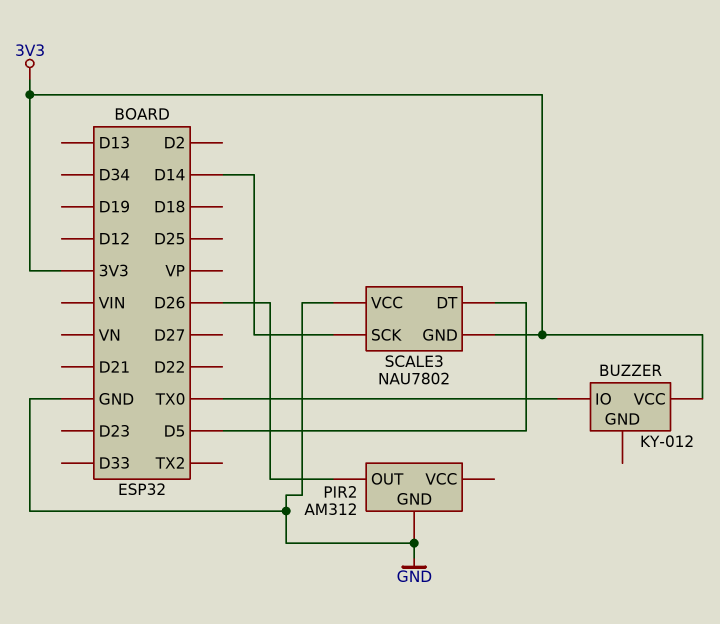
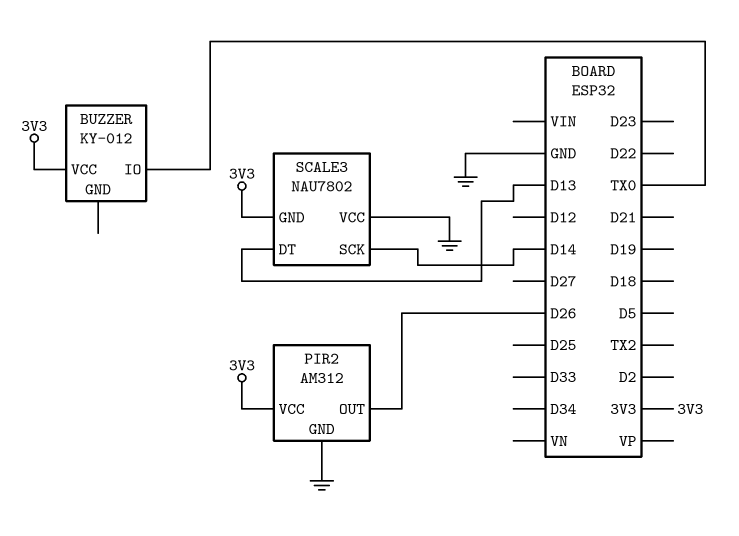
PIR2 pin VCC: none -> 3V3
SCALE3 pin DT: D5 -> D13

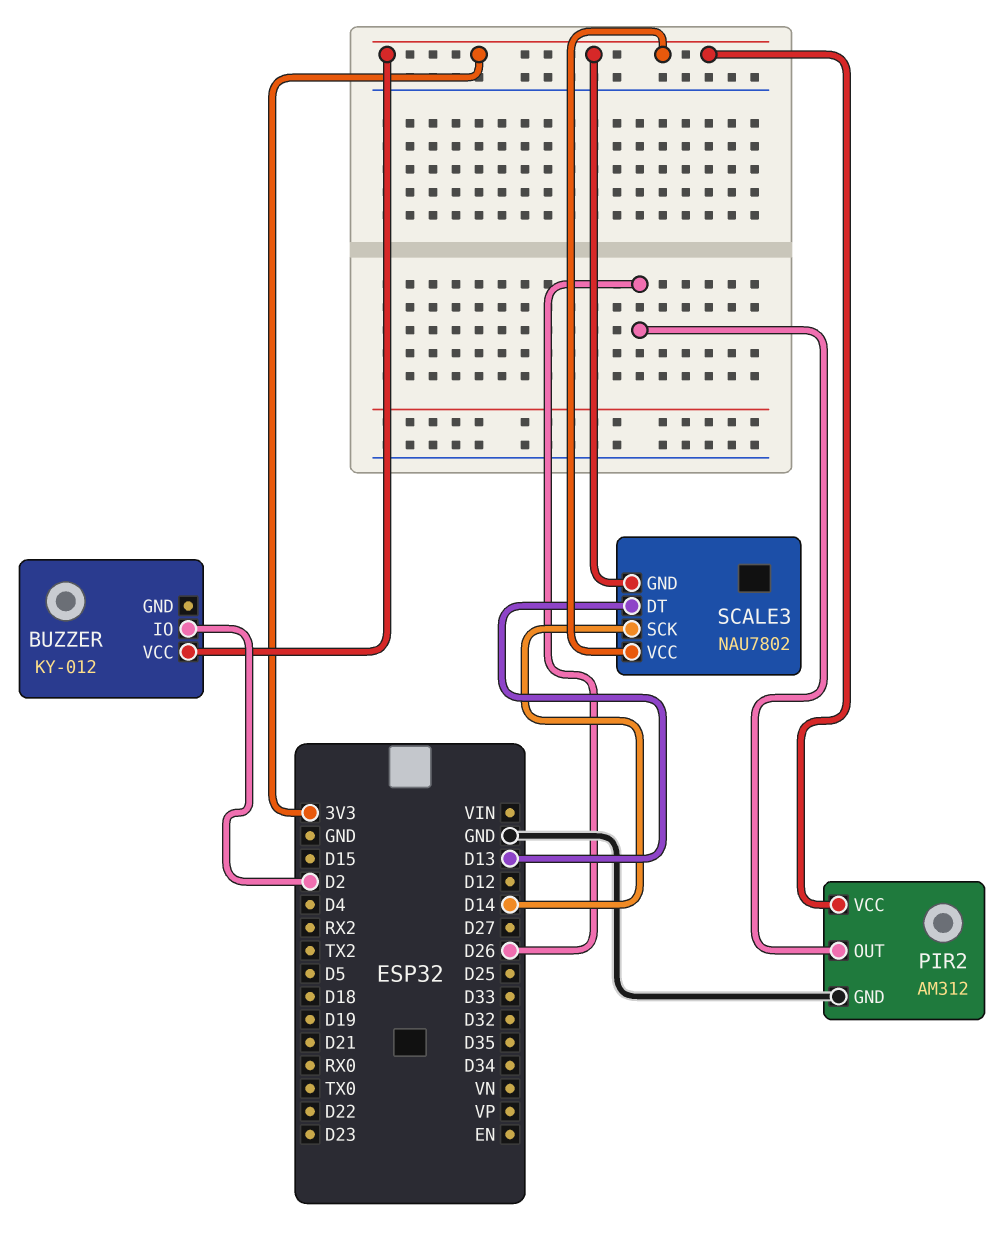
BUZZER pin IO: TX0 -> D2
SCALE3 pin VCC: GND -> 3V3

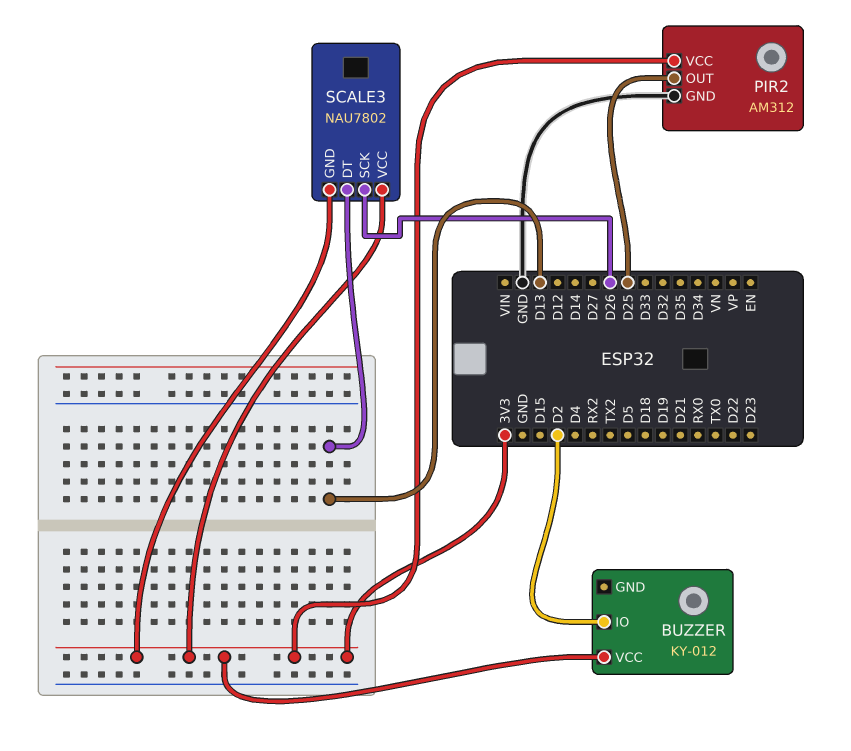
PIR2 pin OUT: D26 -> D25
SCALE3 pin SCK: D14 -> D26

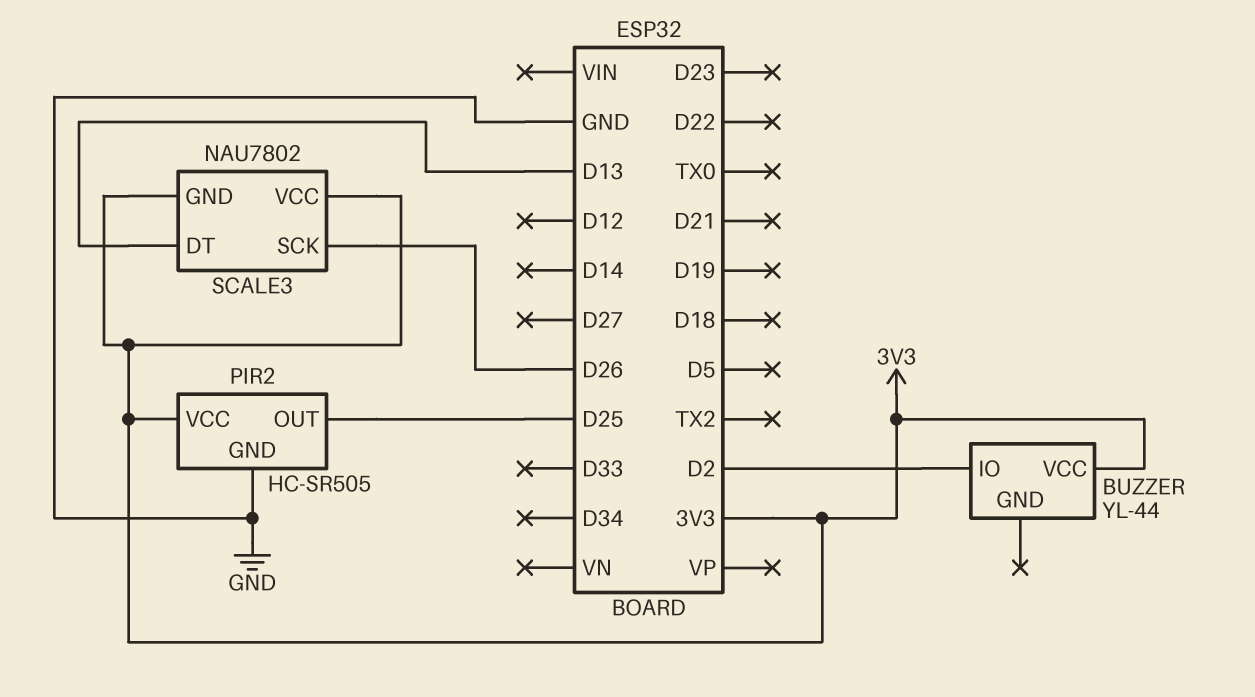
BUZZER: KY-012 -> YL-44
PIR2: AM312 -> HC-SR505

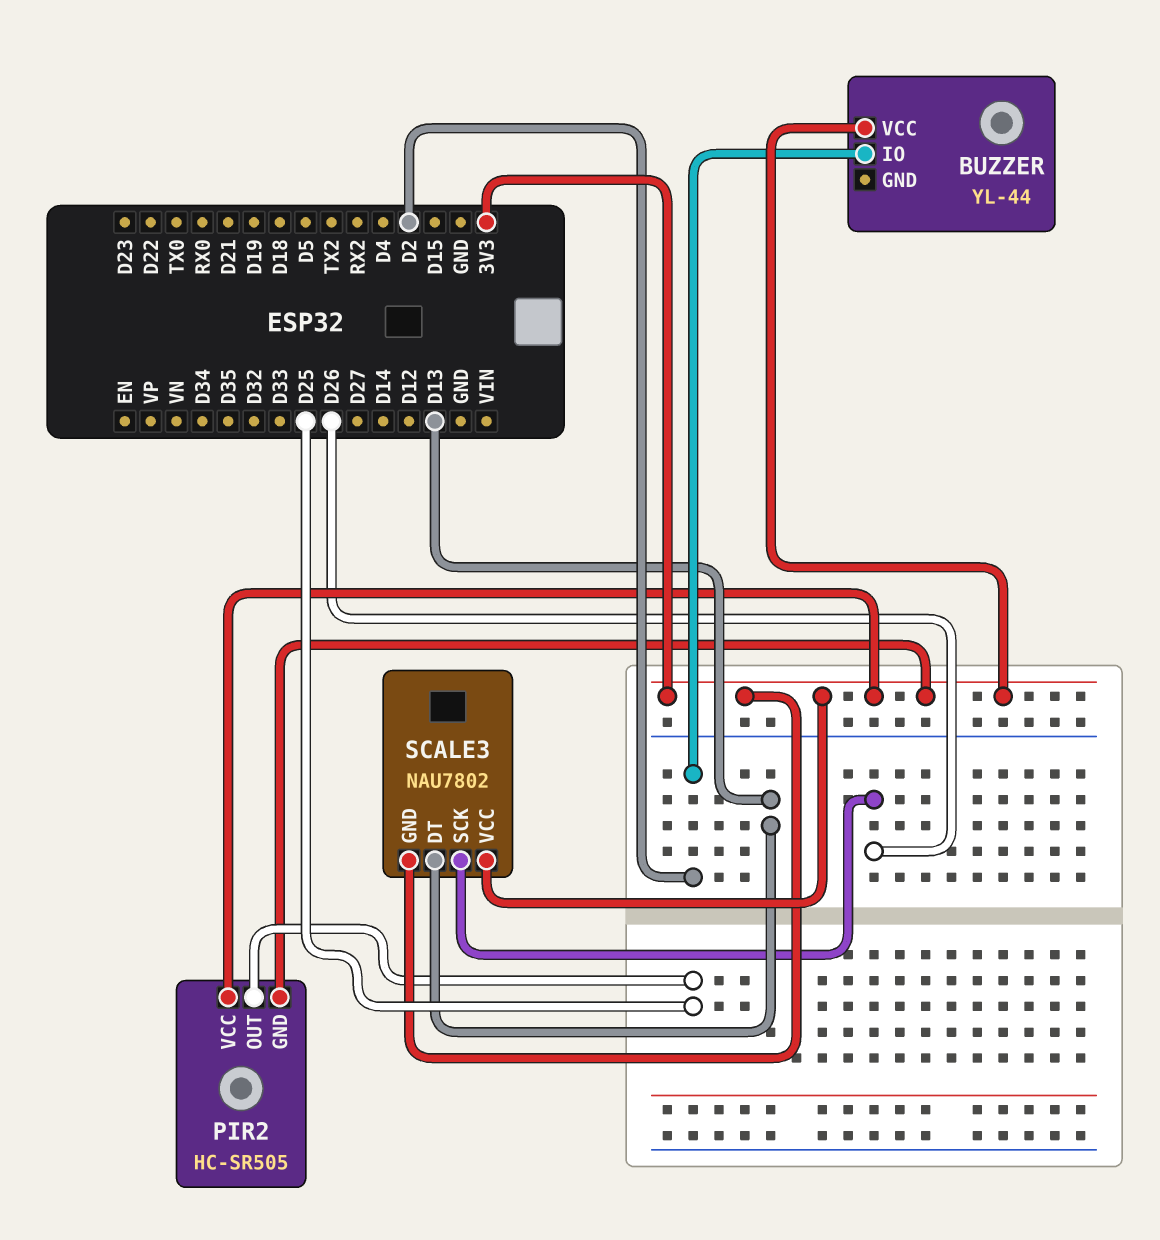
PIR2 pin GND: GND -> 3V3

